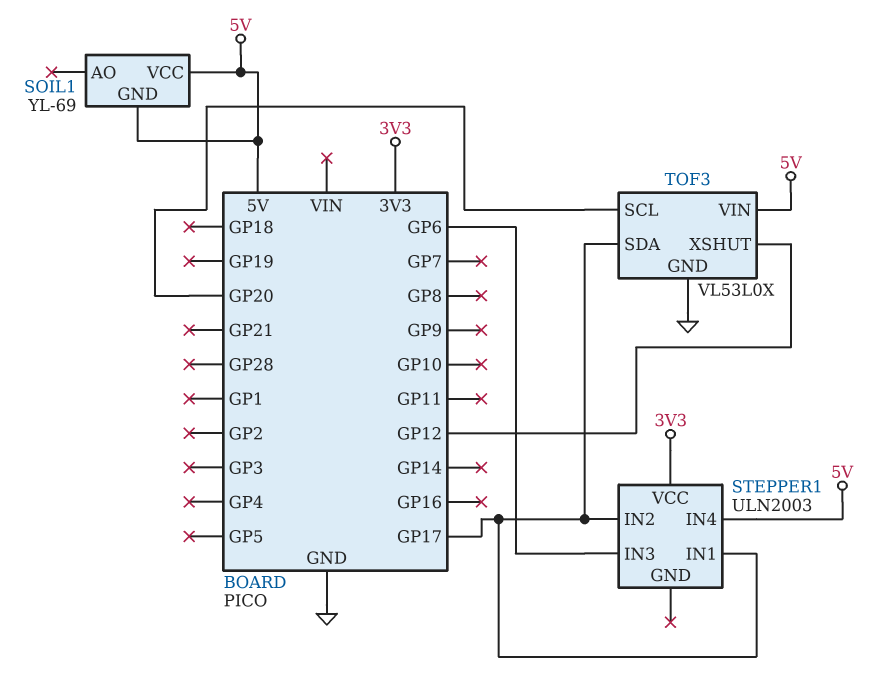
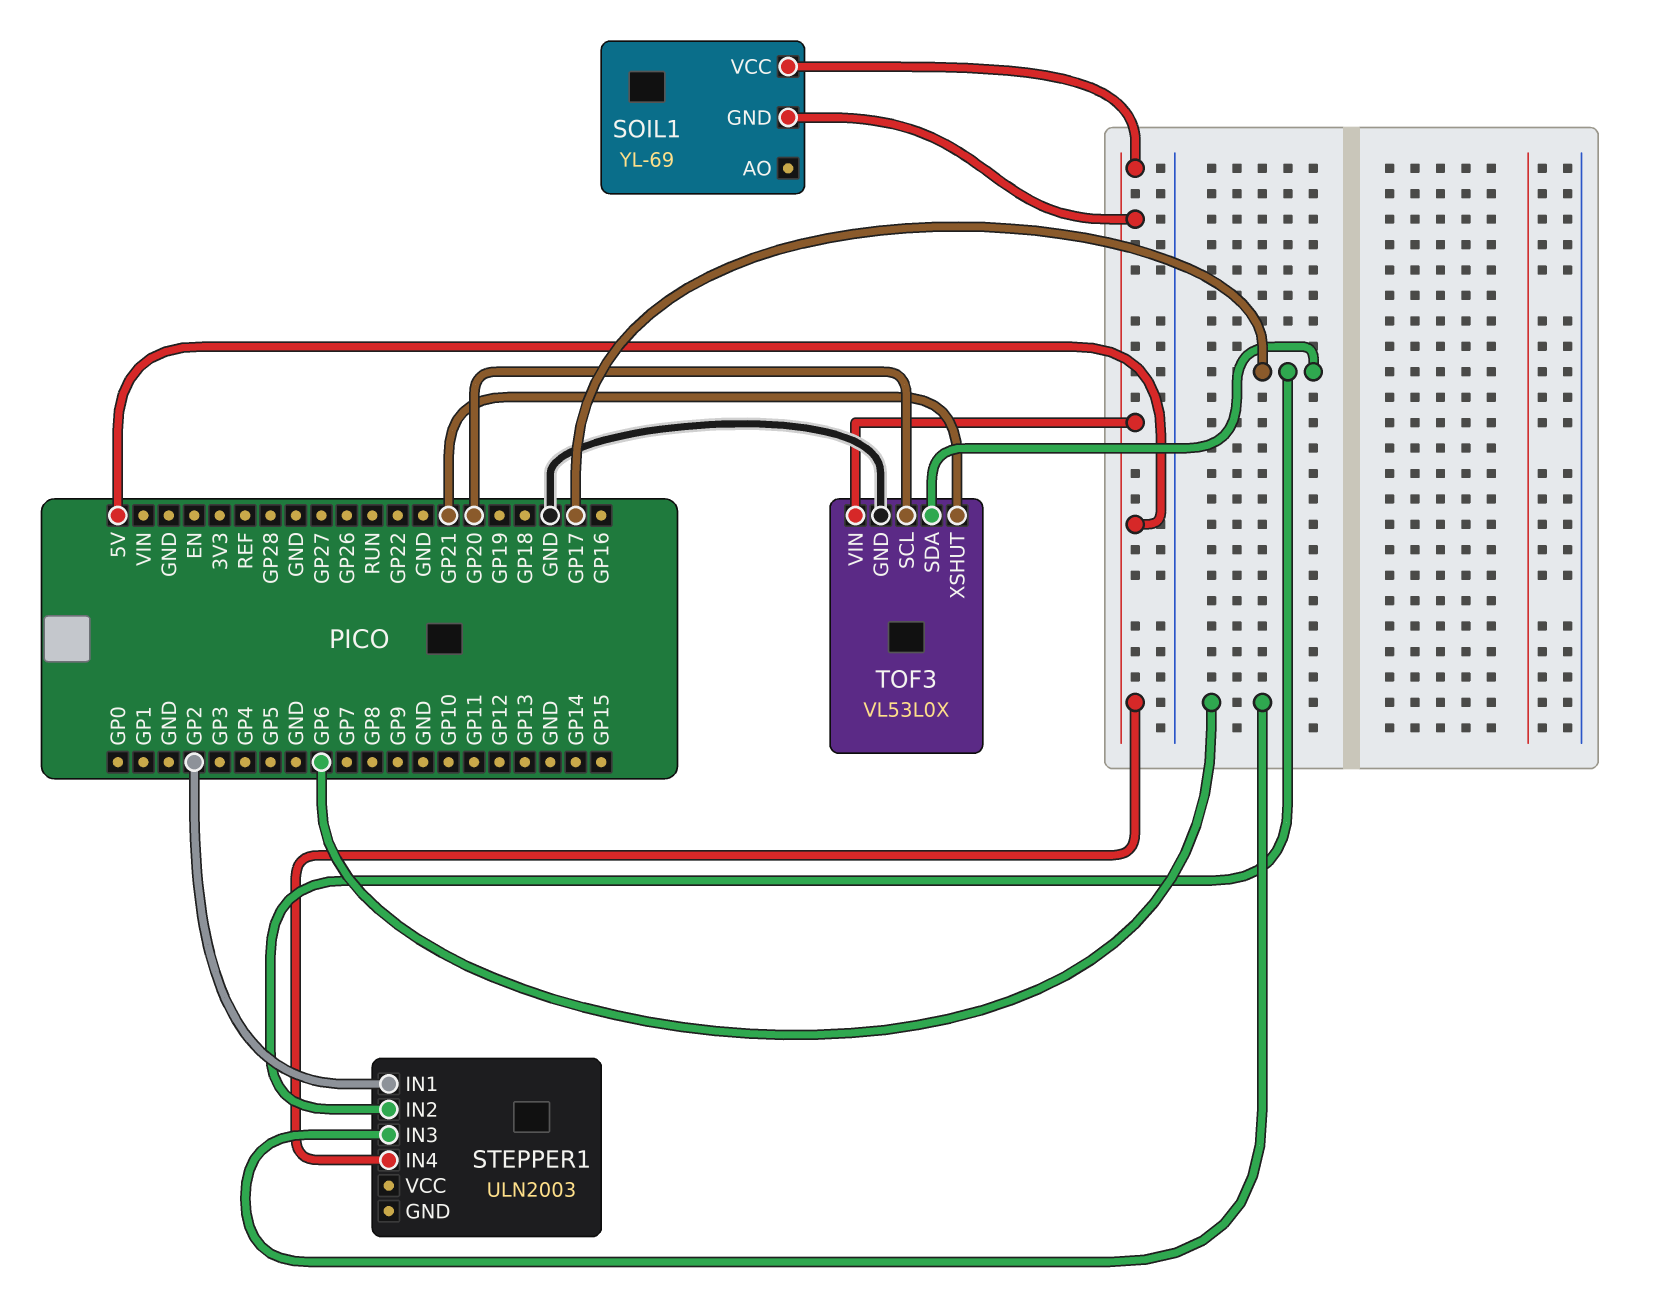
STEPPER1 pin IN1: GP17 -> GP2
STEPPER1 pin VCC: 3V3 -> none
TOF3 pin XSHUT: GP12 -> GP21

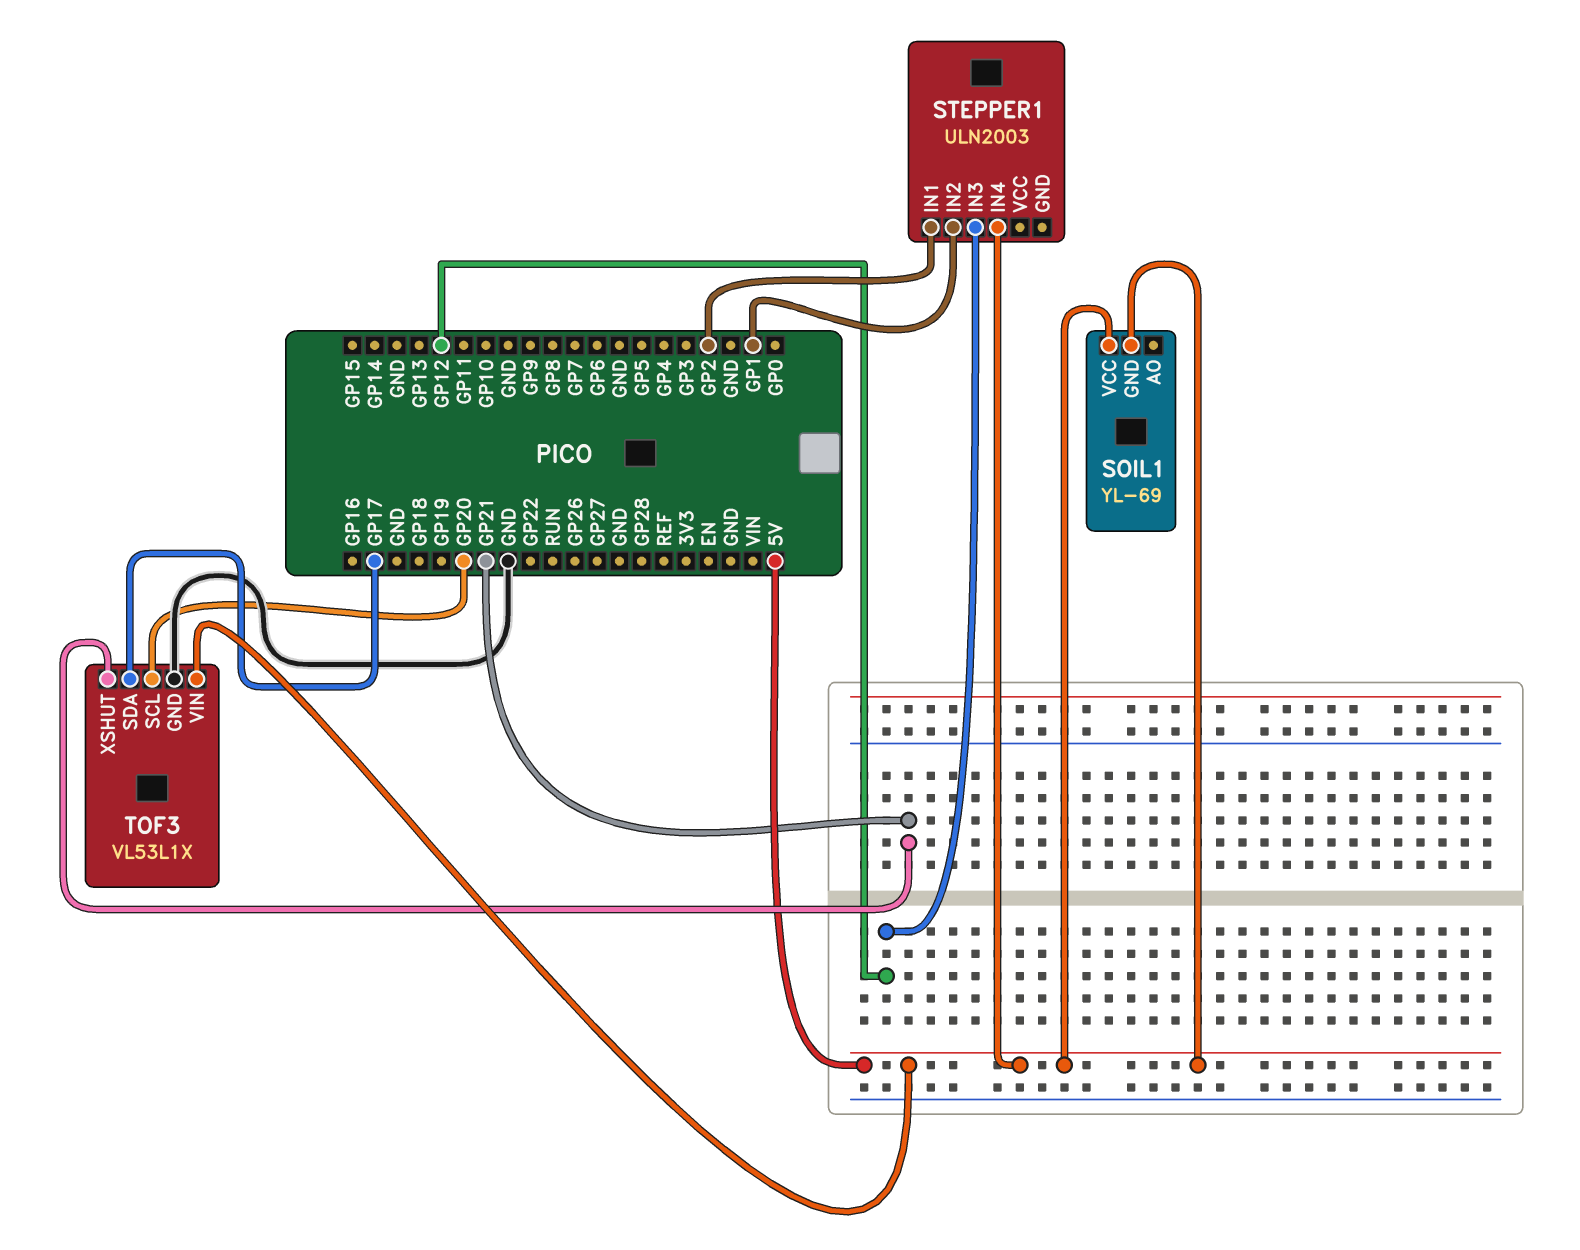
STEPPER1 pin IN2: GP17 -> GP1
STEPPER1 pin IN3: GP6 -> GP12
TOF3: VL53L0X -> VL53L1X

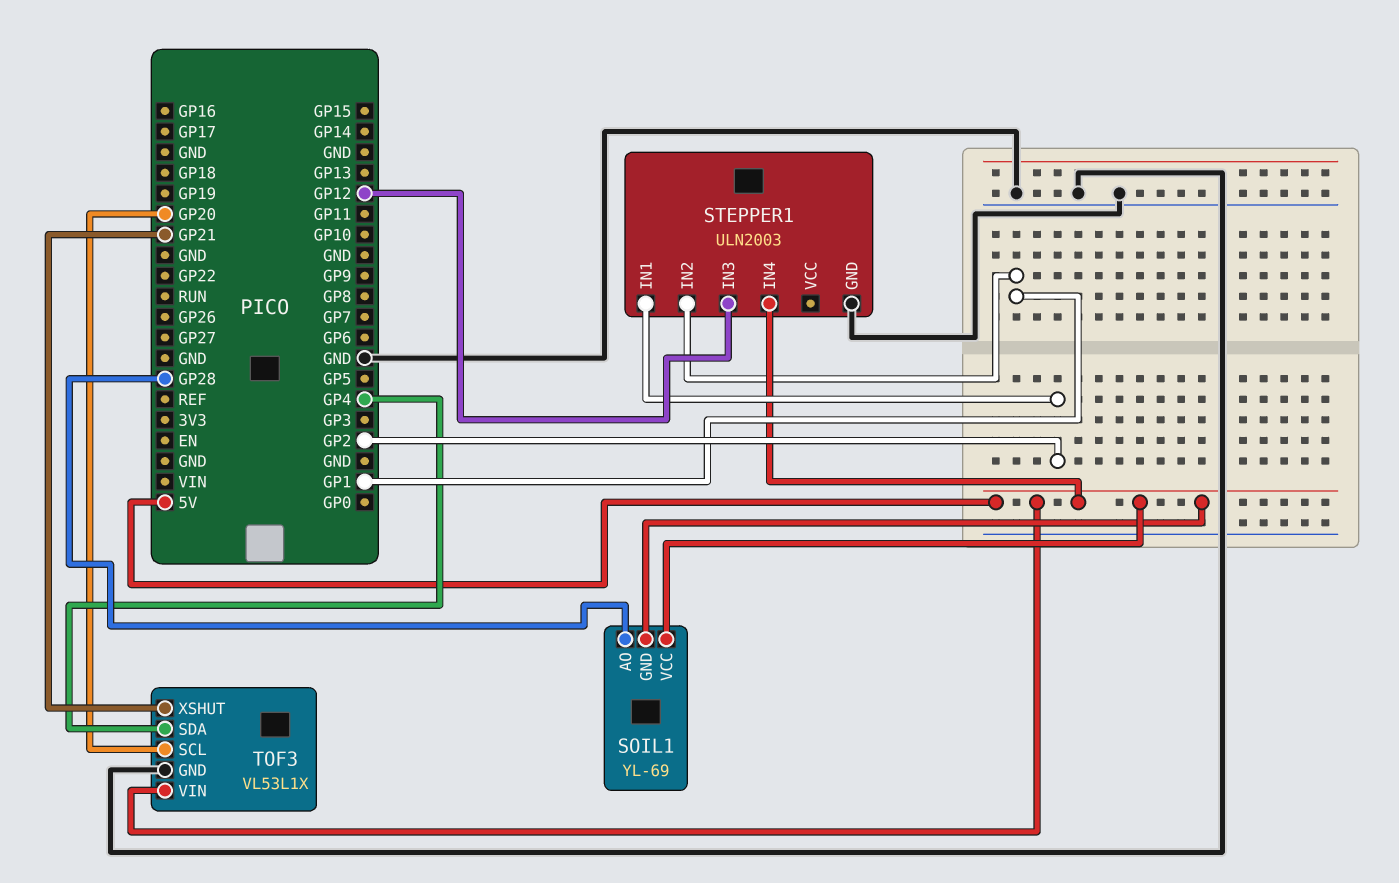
SOIL1 pin AO: none -> GP28
STEPPER1 pin GND: none -> GND
TOF3 pin SDA: GP17 -> GP4

